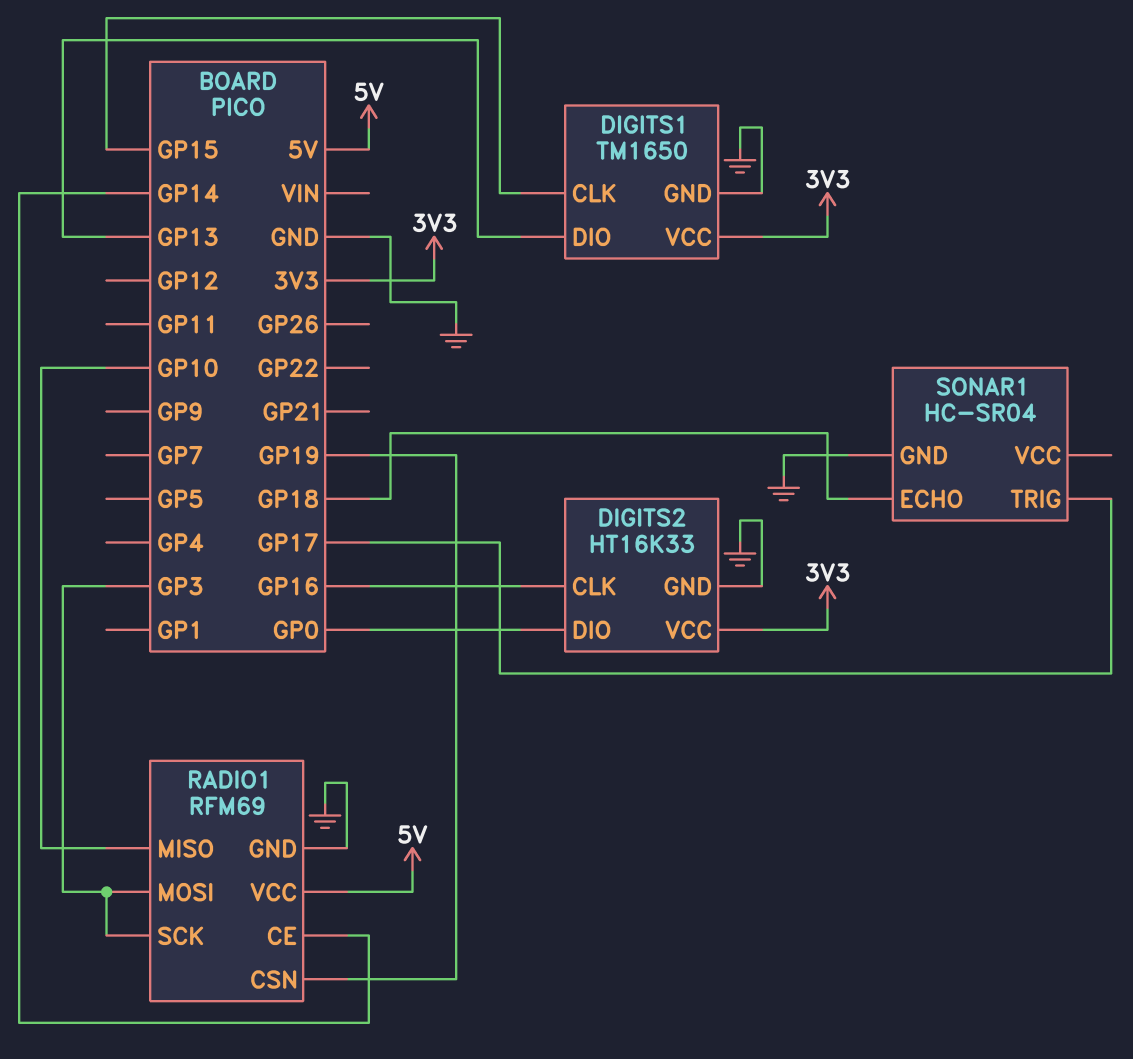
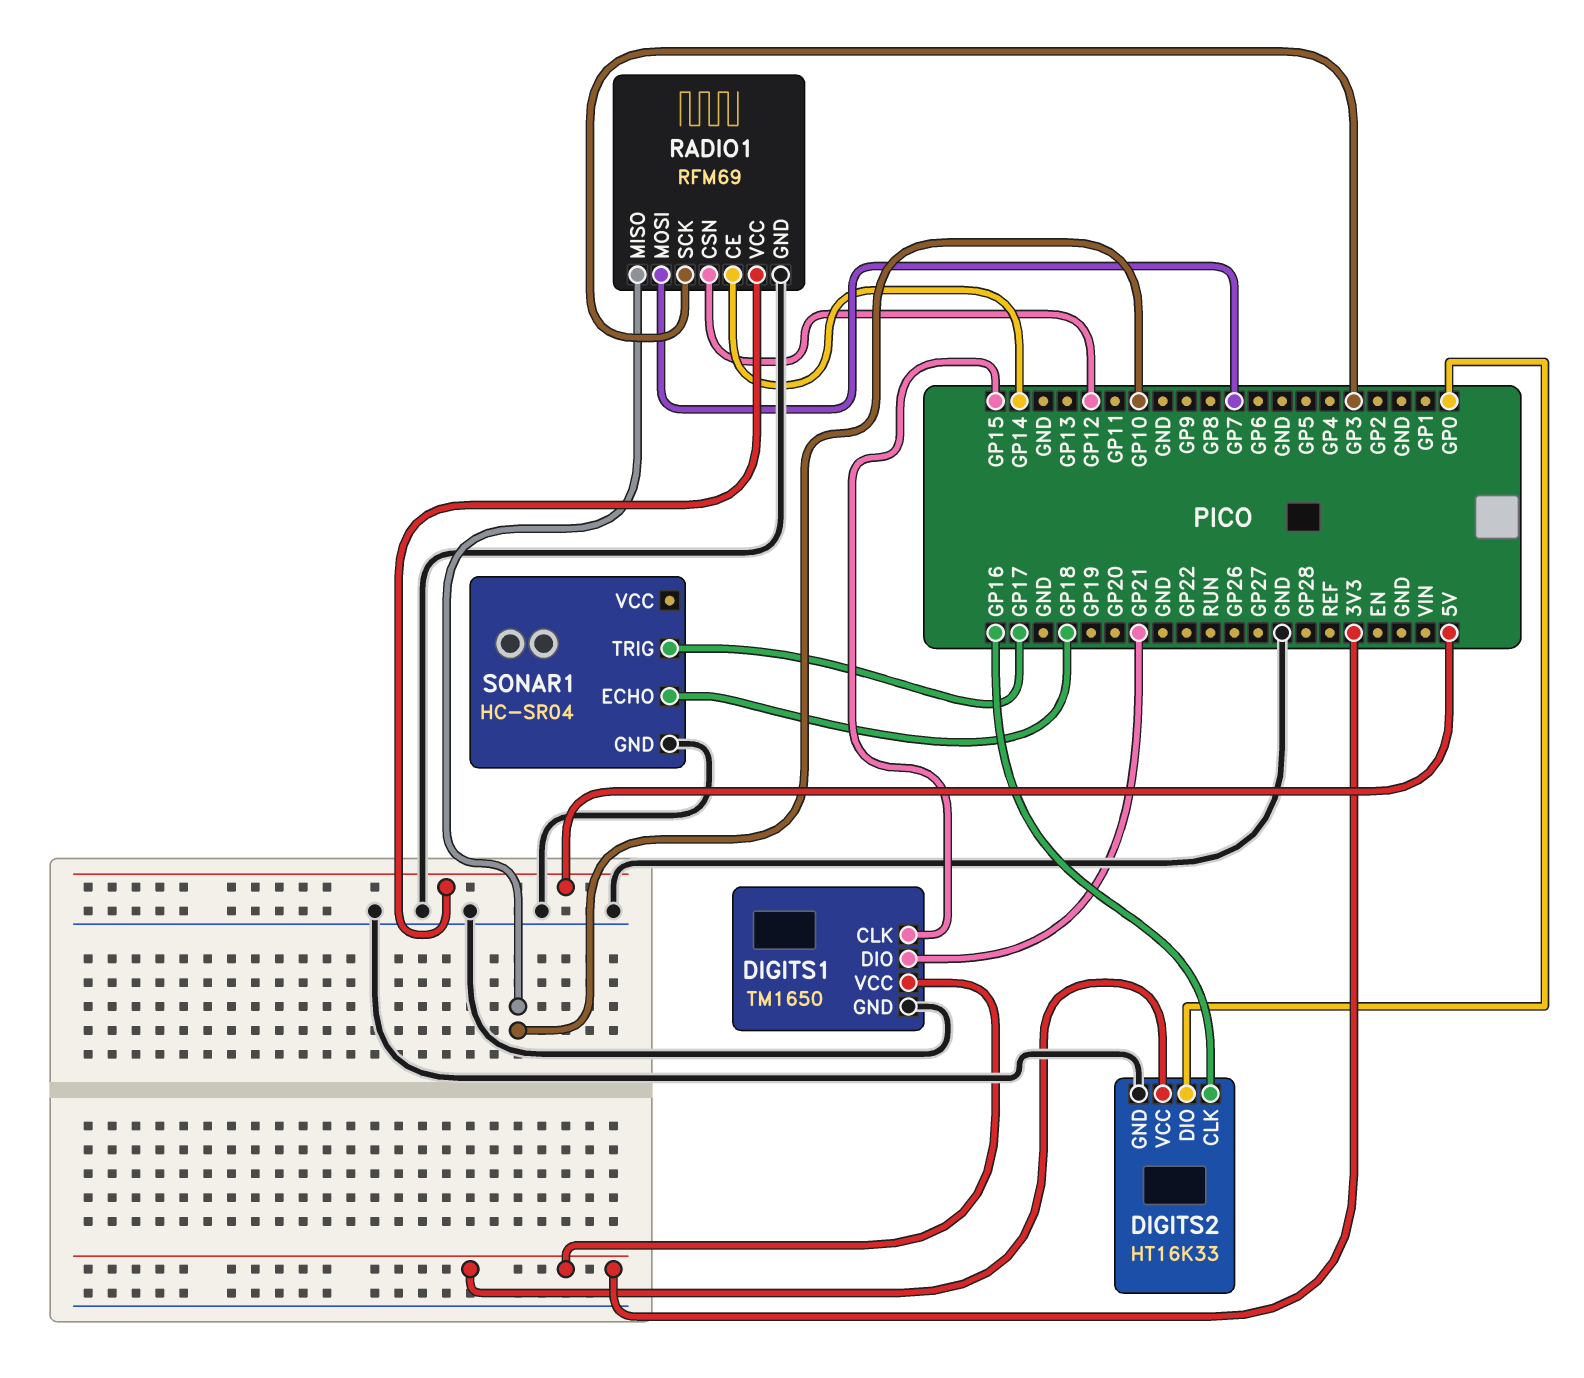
DIGITS1 pin DIO: GP13 -> GP21
RADIO1 pin CSN: GP19 -> GP12
RADIO1 pin MOSI: GP3 -> GP7

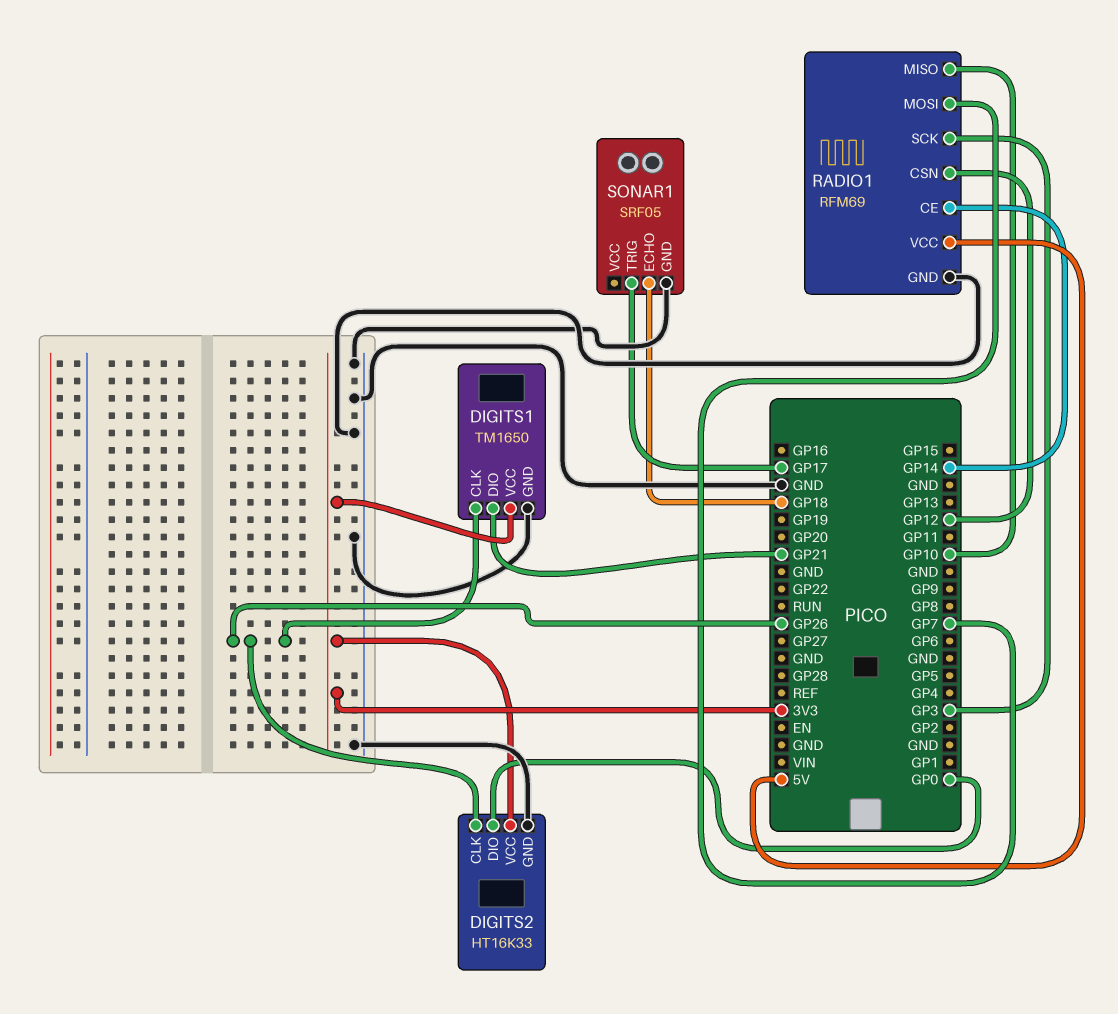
DIGITS1 pin CLK: GP15 -> GP26
DIGITS2 pin CLK: GP16 -> GP26
SONAR1: HC-SR04 -> SRF05

